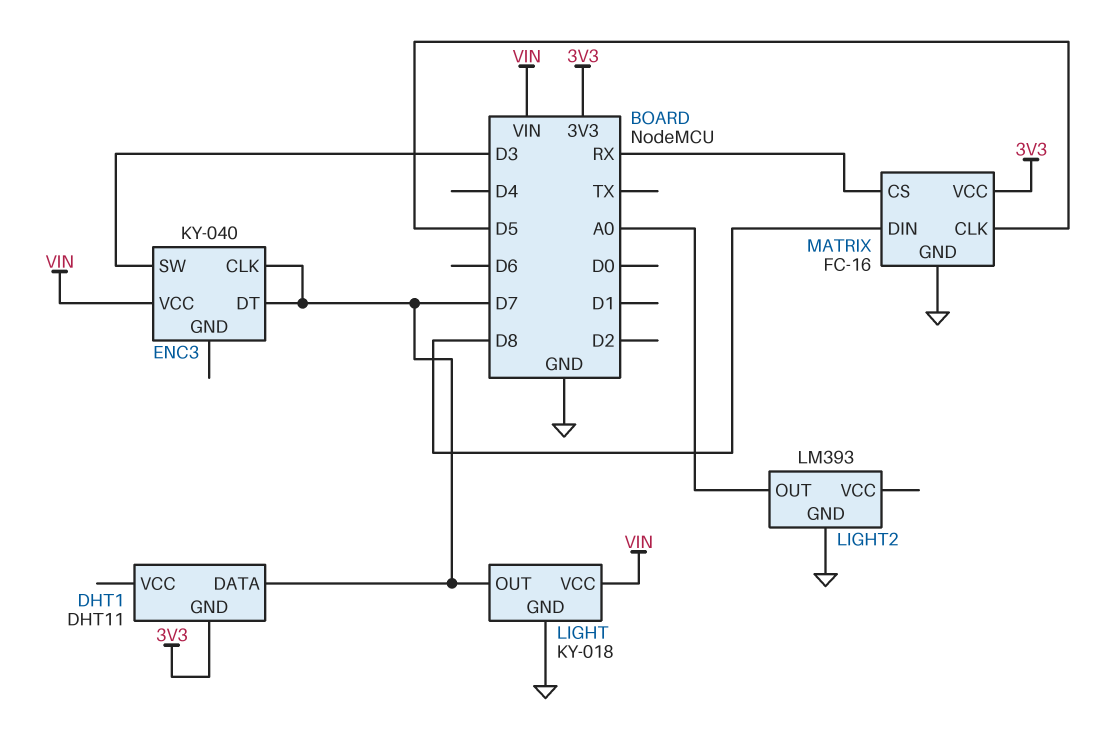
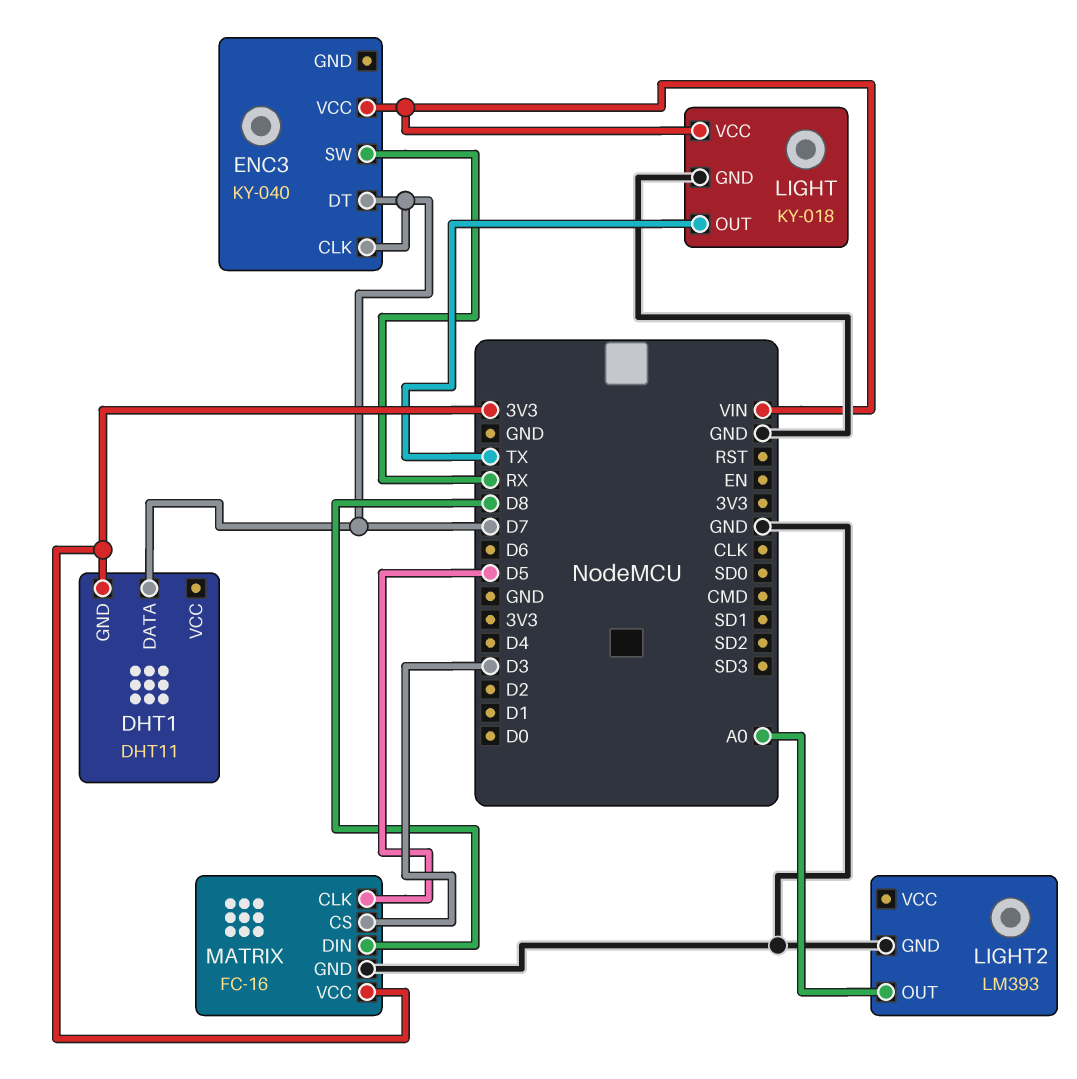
ENC3 pin SW: D3 -> RX
LIGHT pin OUT: D7 -> TX
MATRIX pin CS: RX -> D3

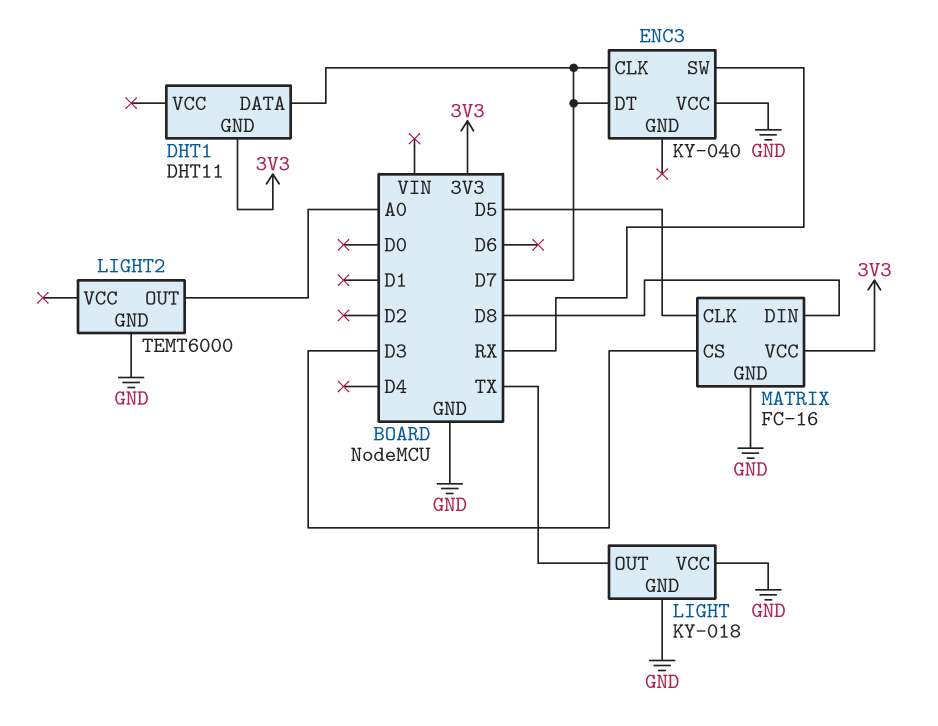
ENC3 pin VCC: VIN -> GND
LIGHT pin VCC: VIN -> GND
LIGHT2: LM393 -> TEMT6000

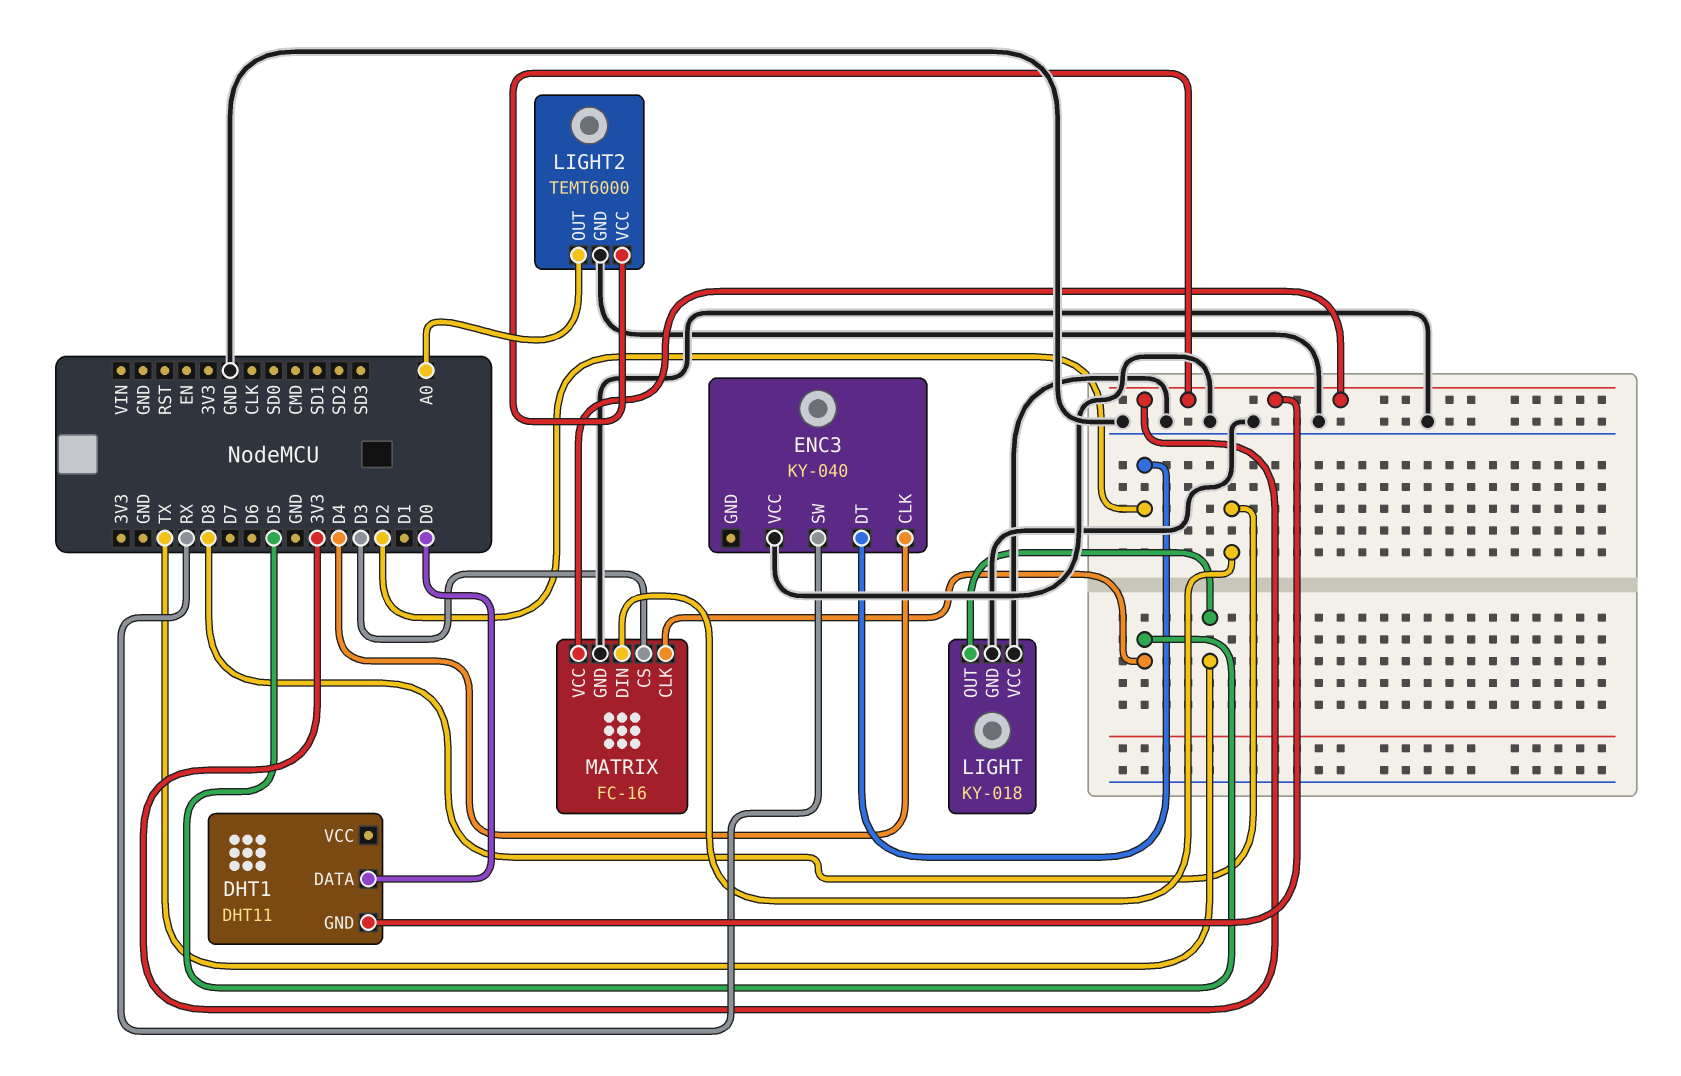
DHT1 pin DATA: D7 -> D0
ENC3 pin CLK: D7 -> D4
ENC3 pin DT: D7 -> D2
LIGHT2 pin VCC: none -> 3V3

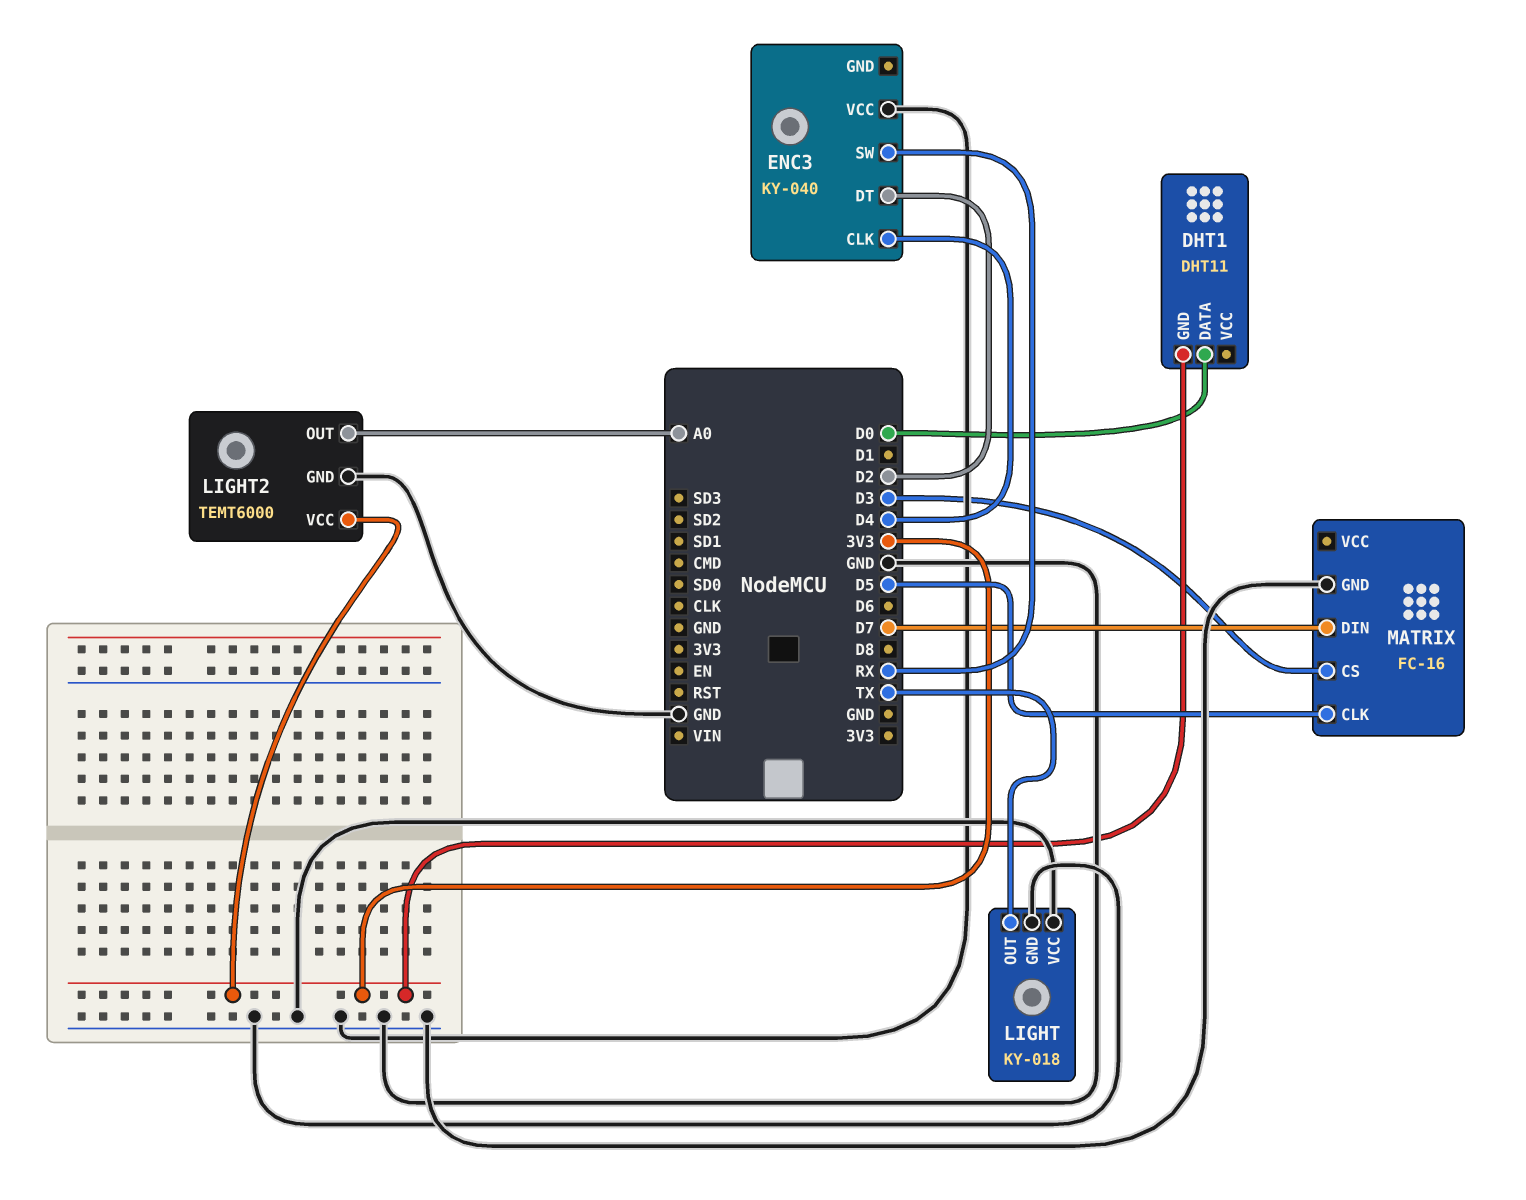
MATRIX pin DIN: D8 -> D7
MATRIX pin VCC: 3V3 -> none

